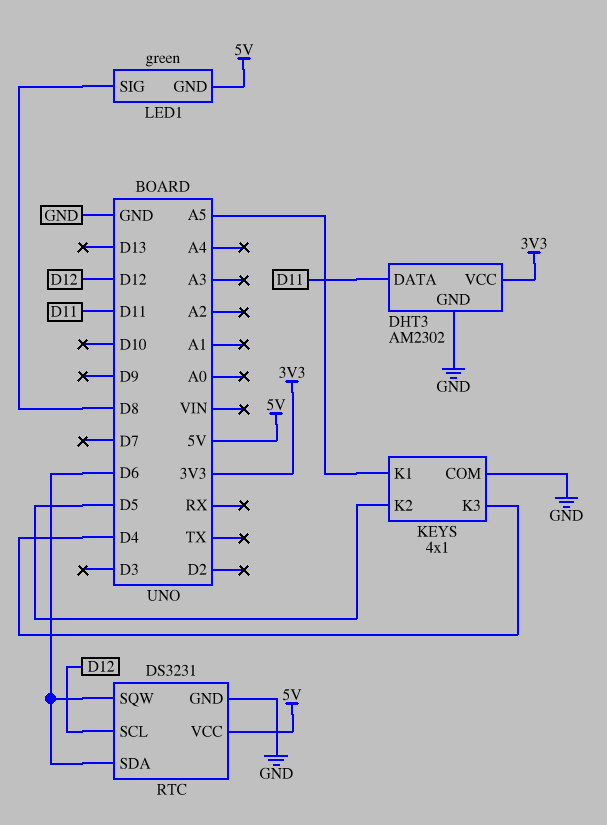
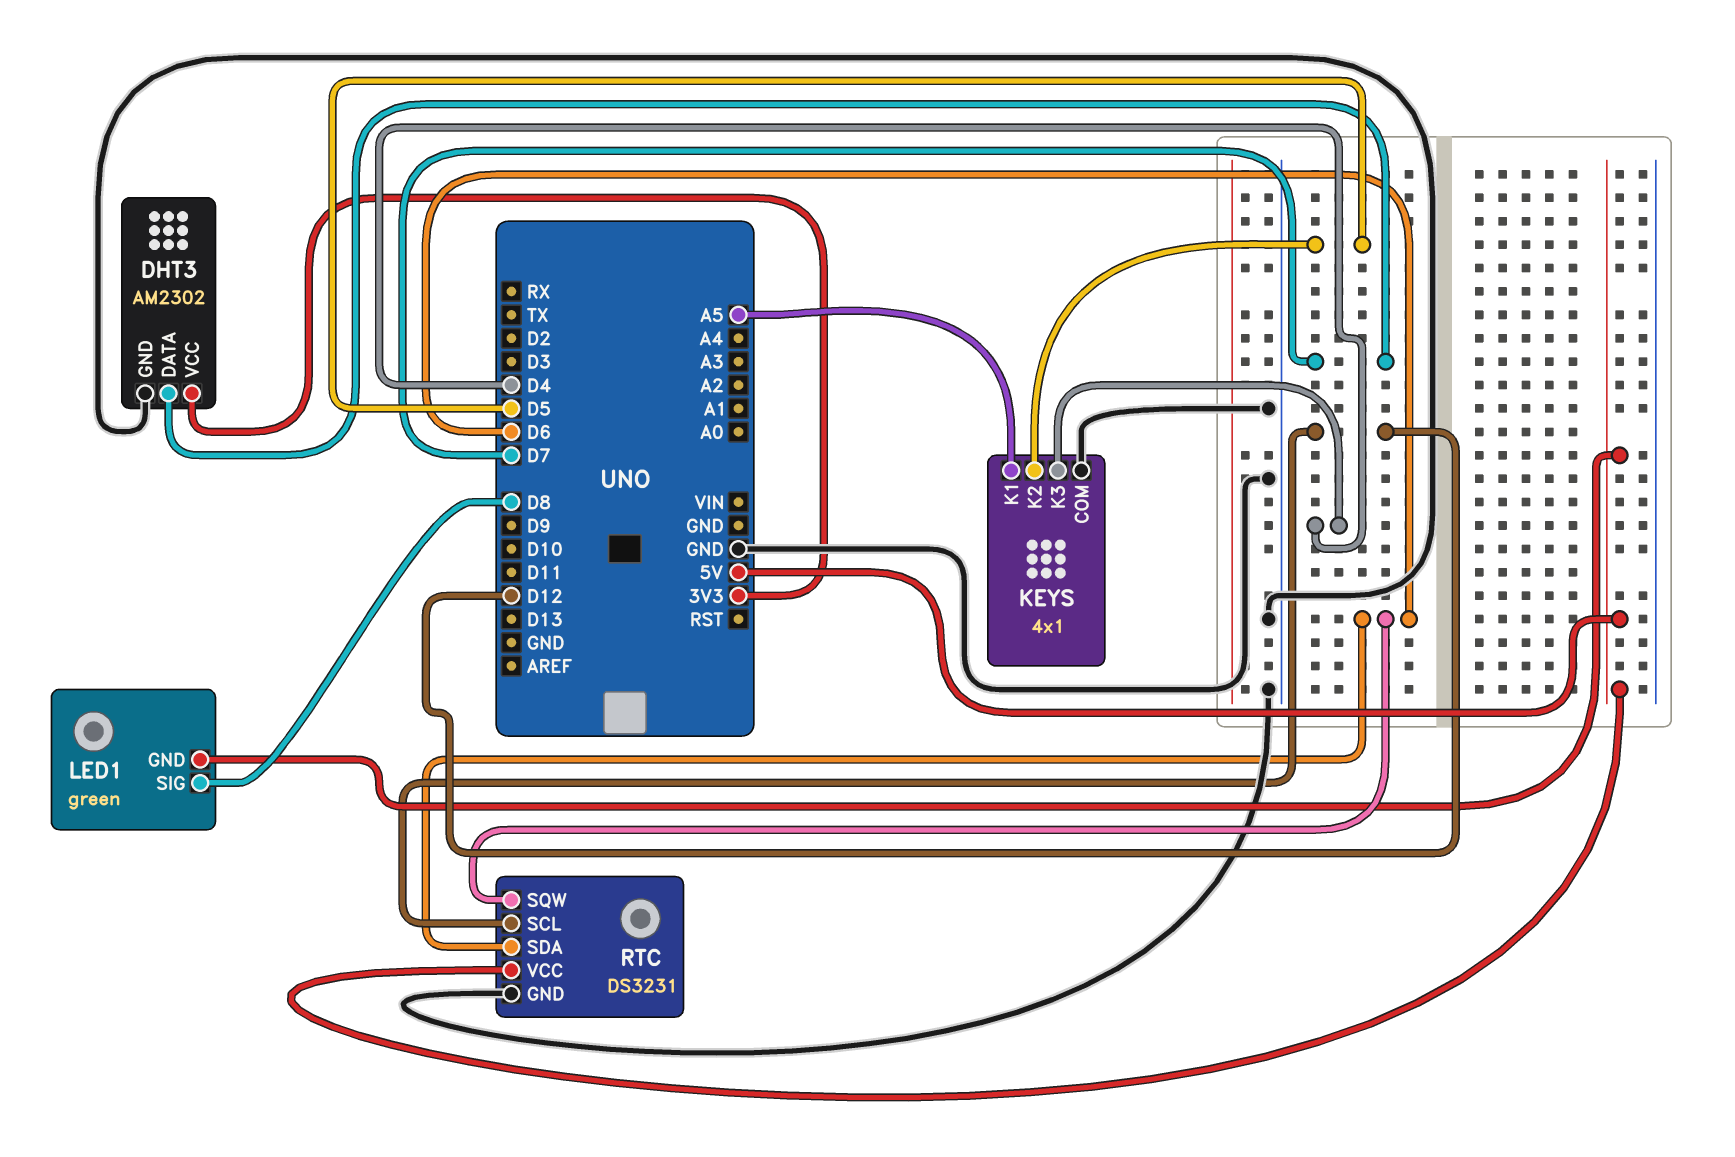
DHT3 pin DATA: D11 -> D7

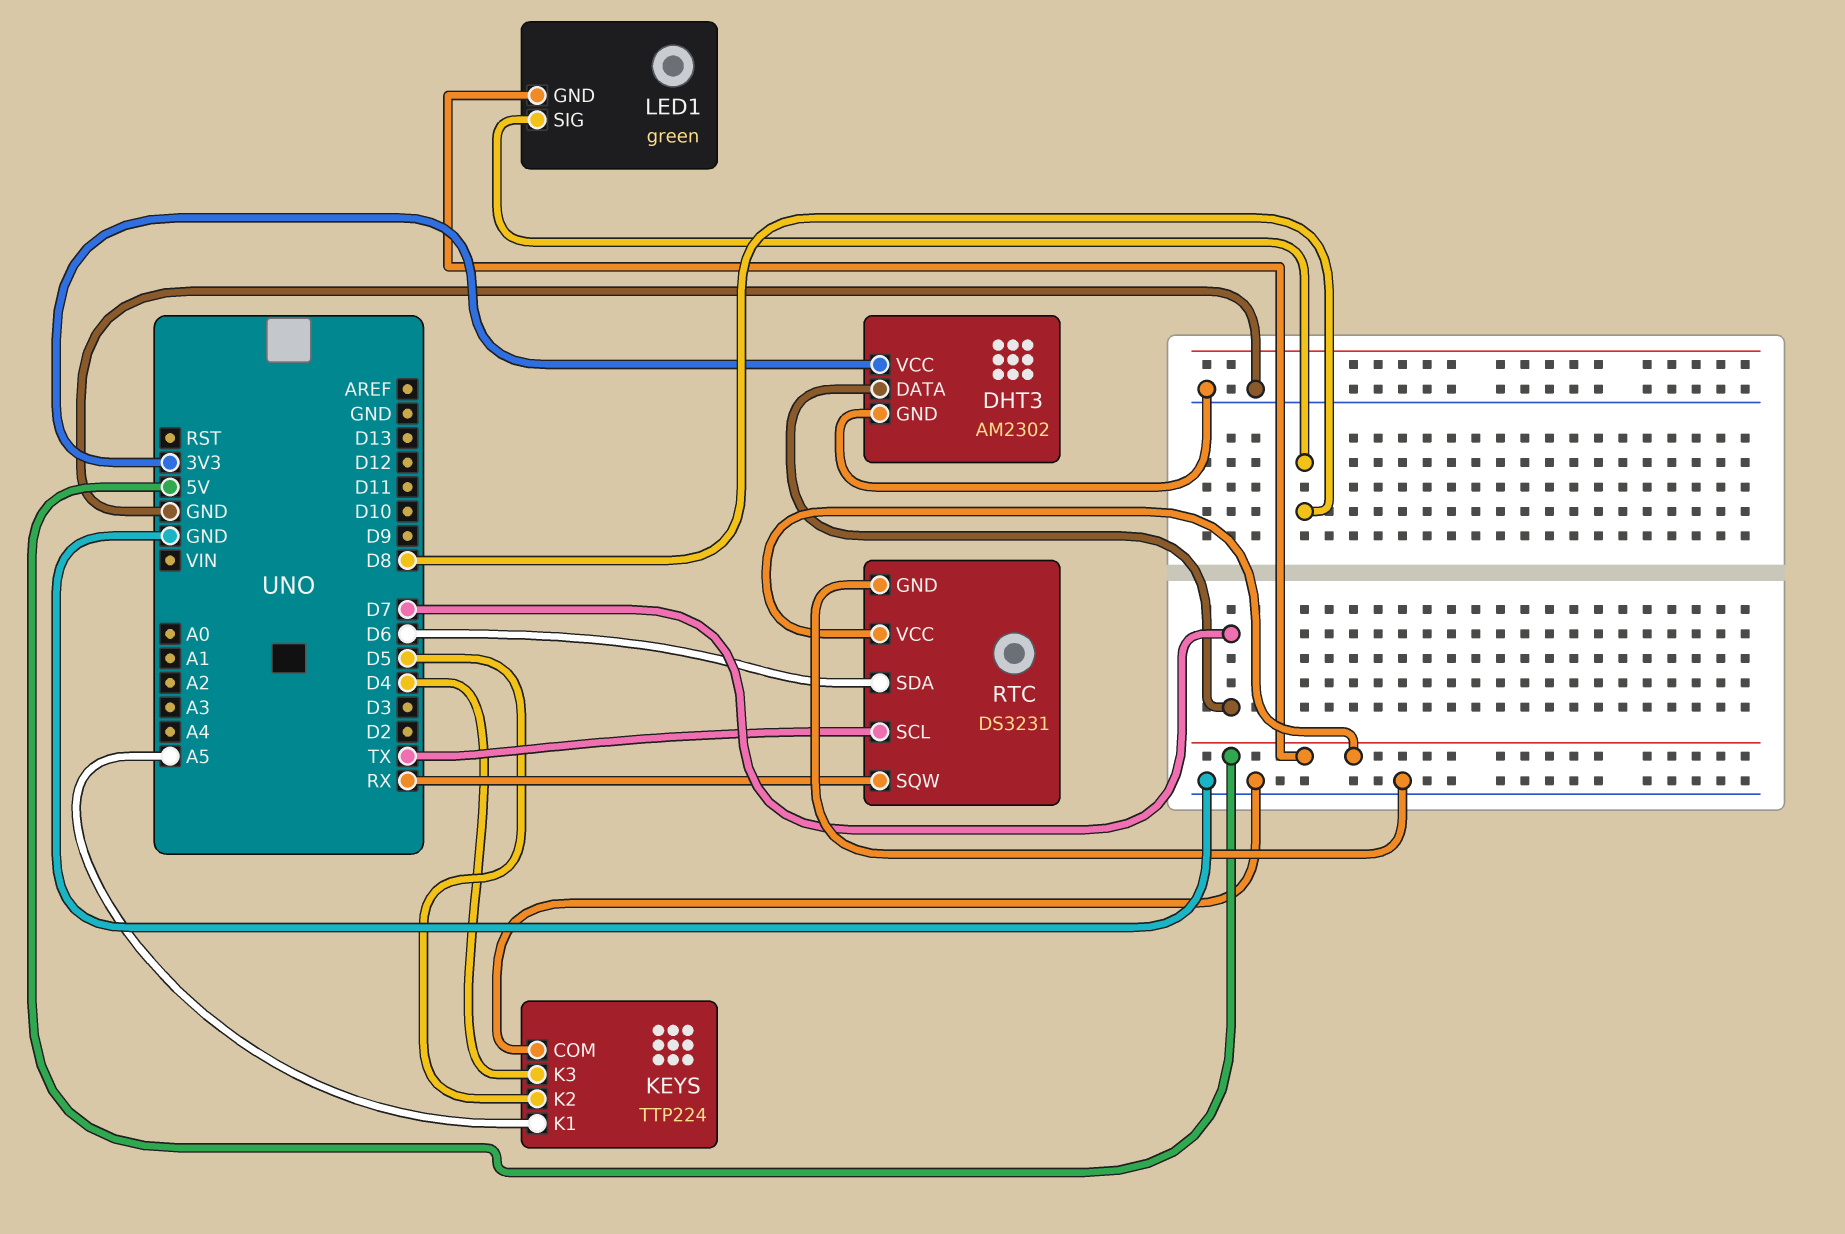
KEYS: 4x1 -> TTP224
RTC pin SCL: D12 -> TX
RTC pin SQW: D6 -> RX

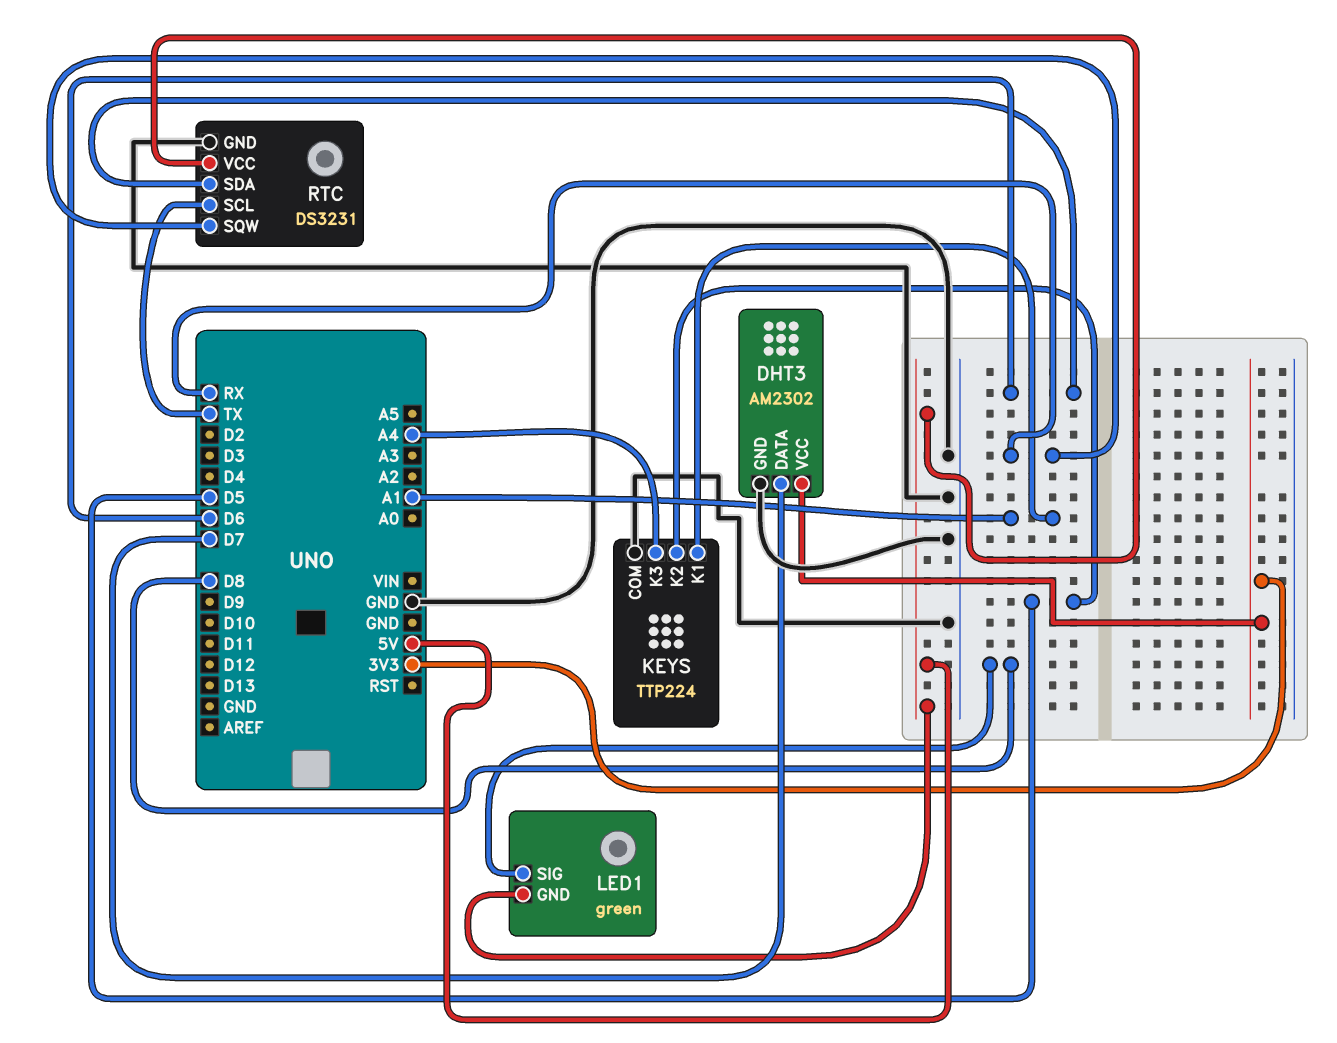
KEYS pin K1: A5 -> A1
KEYS pin K3: D4 -> A4

